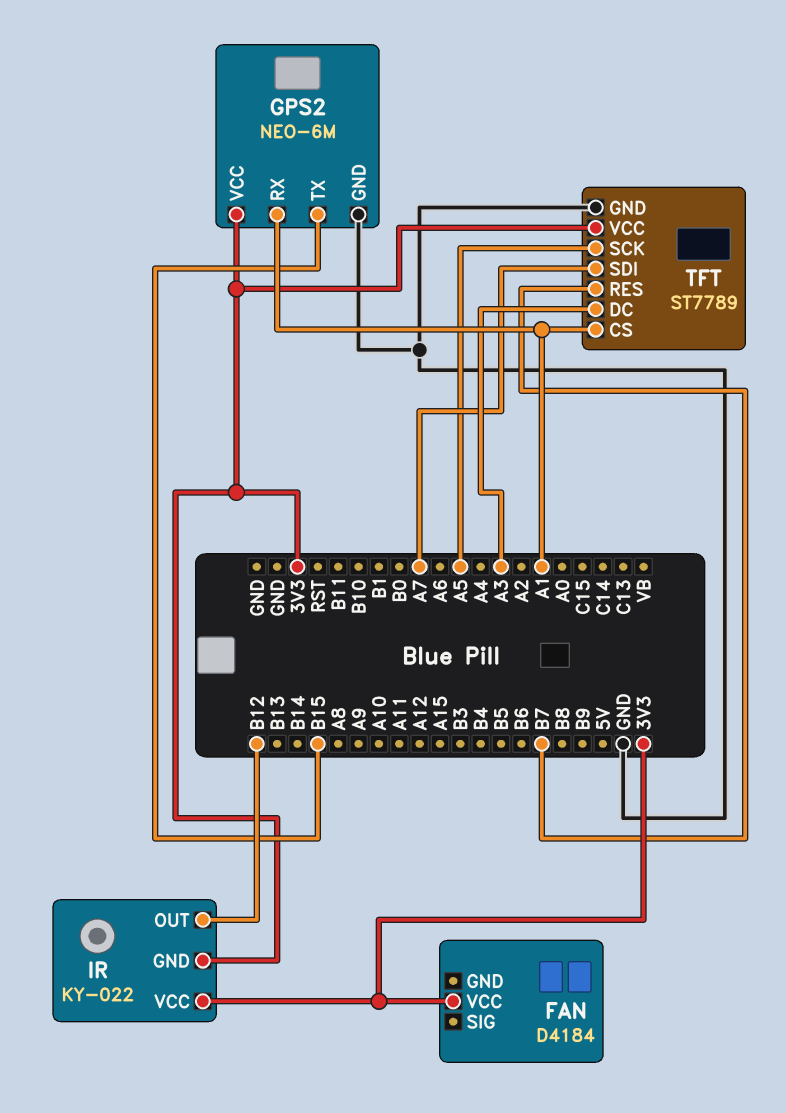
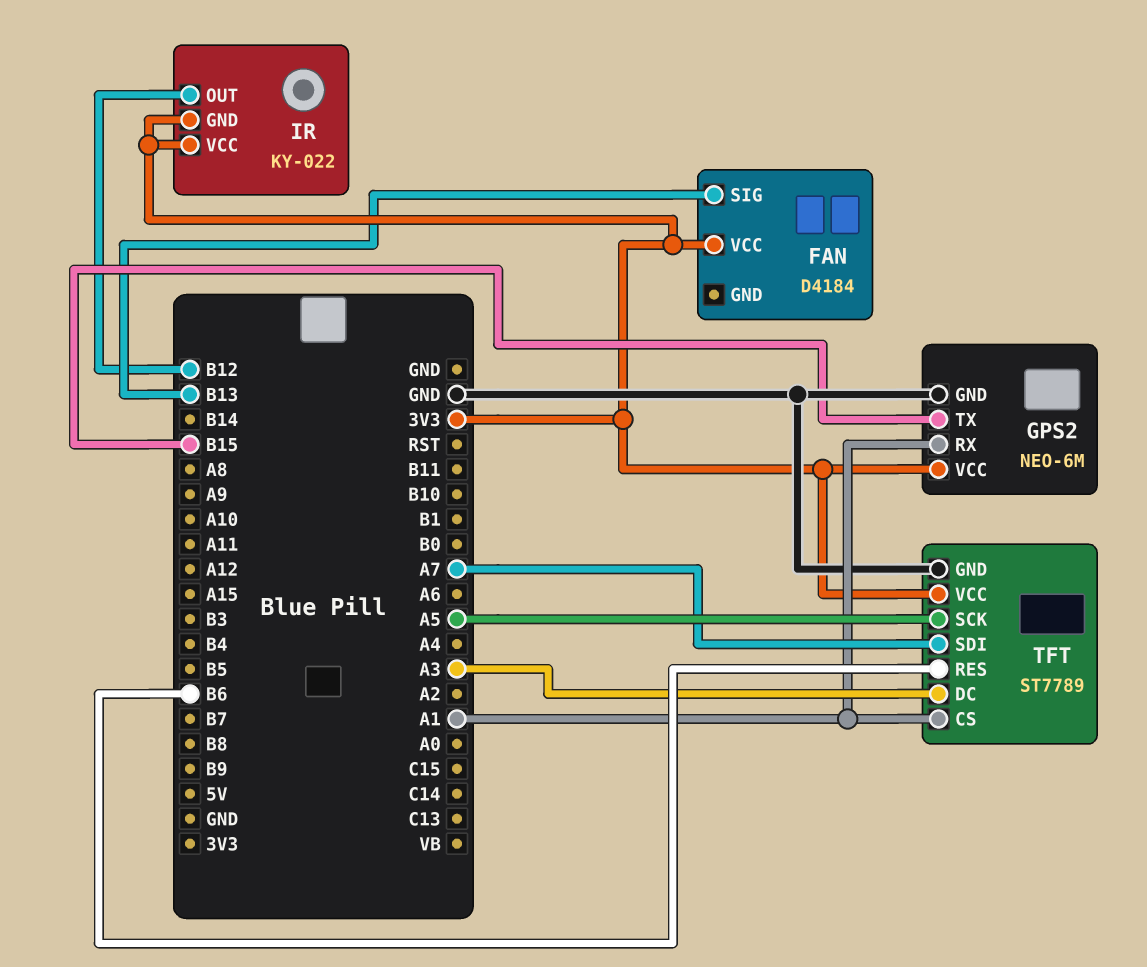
FAN pin SIG: none -> B13
TFT pin RES: B7 -> B6

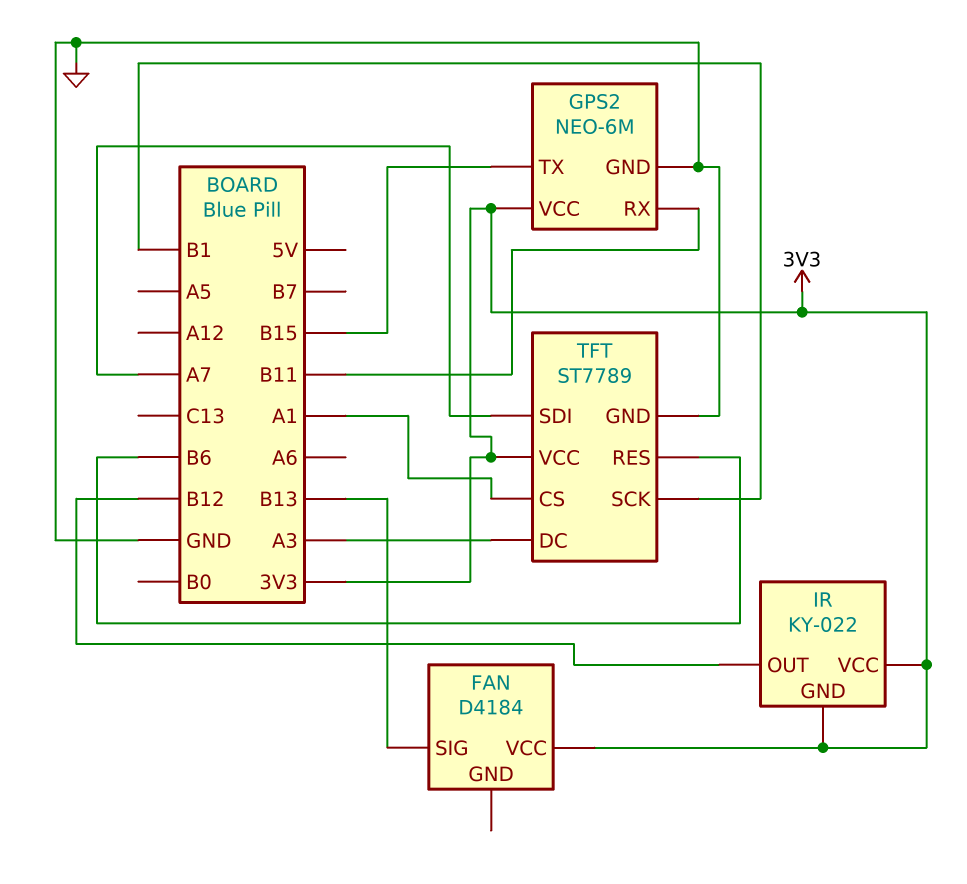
GPS2 pin RX: A1 -> B11
TFT pin SCK: A5 -> B1

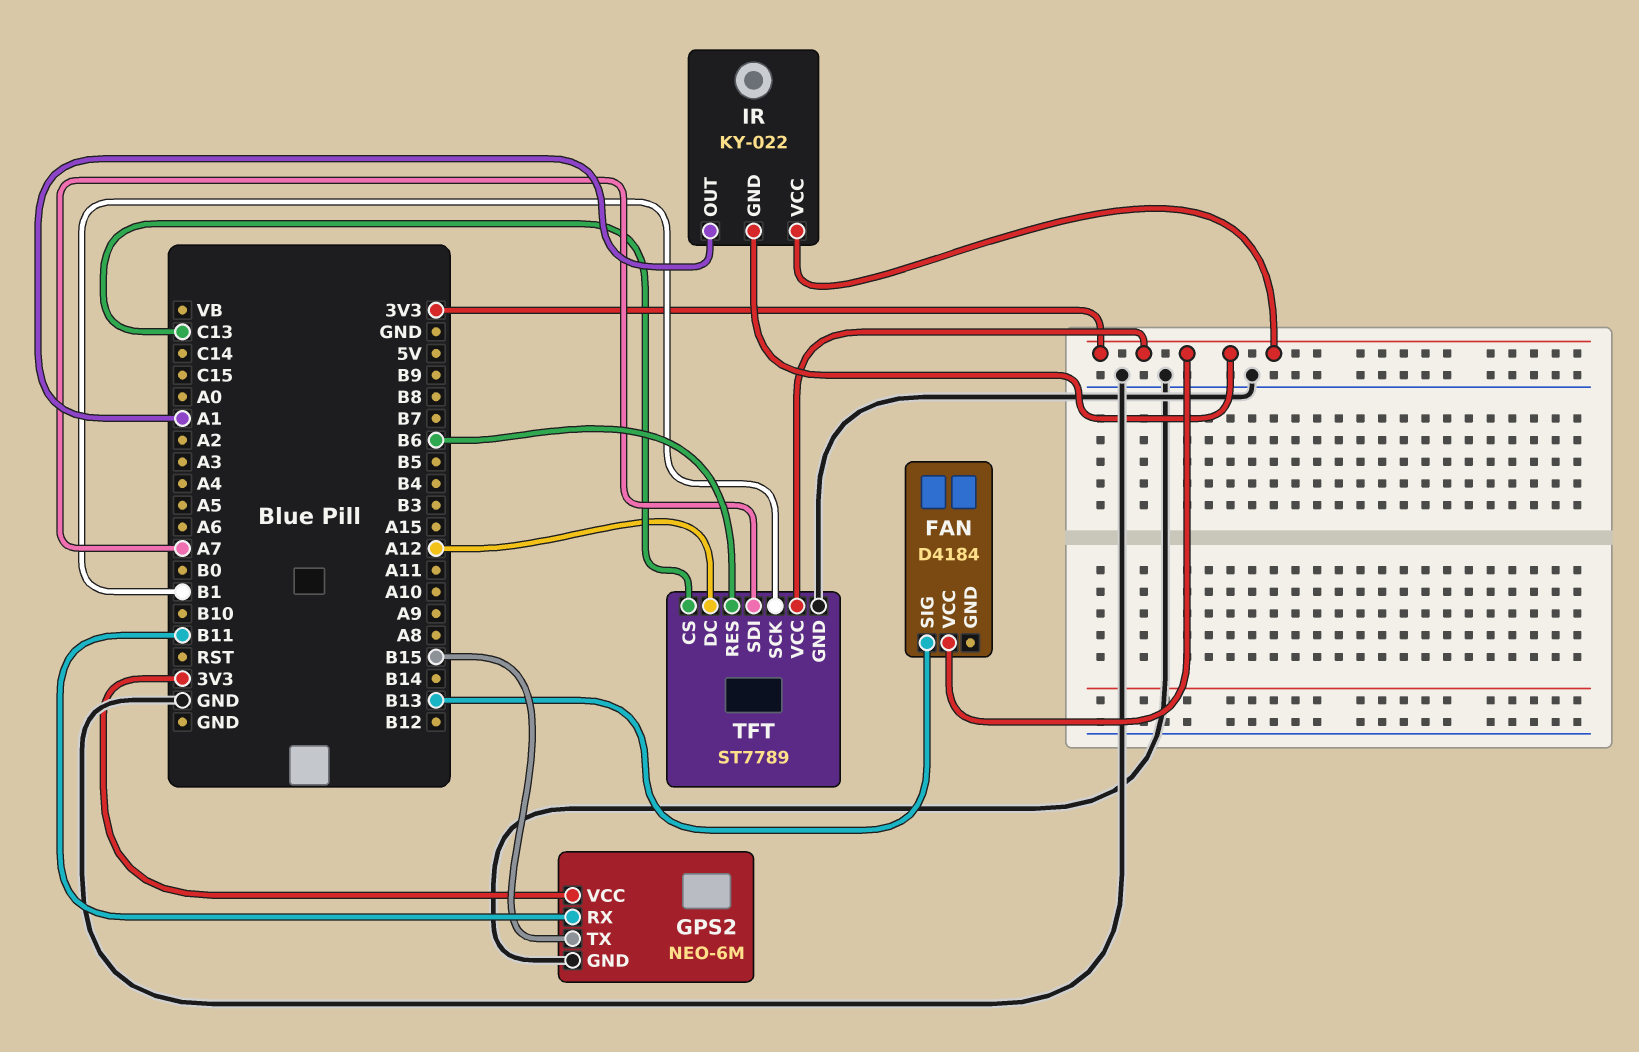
IR pin OUT: B12 -> A1
TFT pin CS: A1 -> C13
TFT pin DC: A3 -> A12

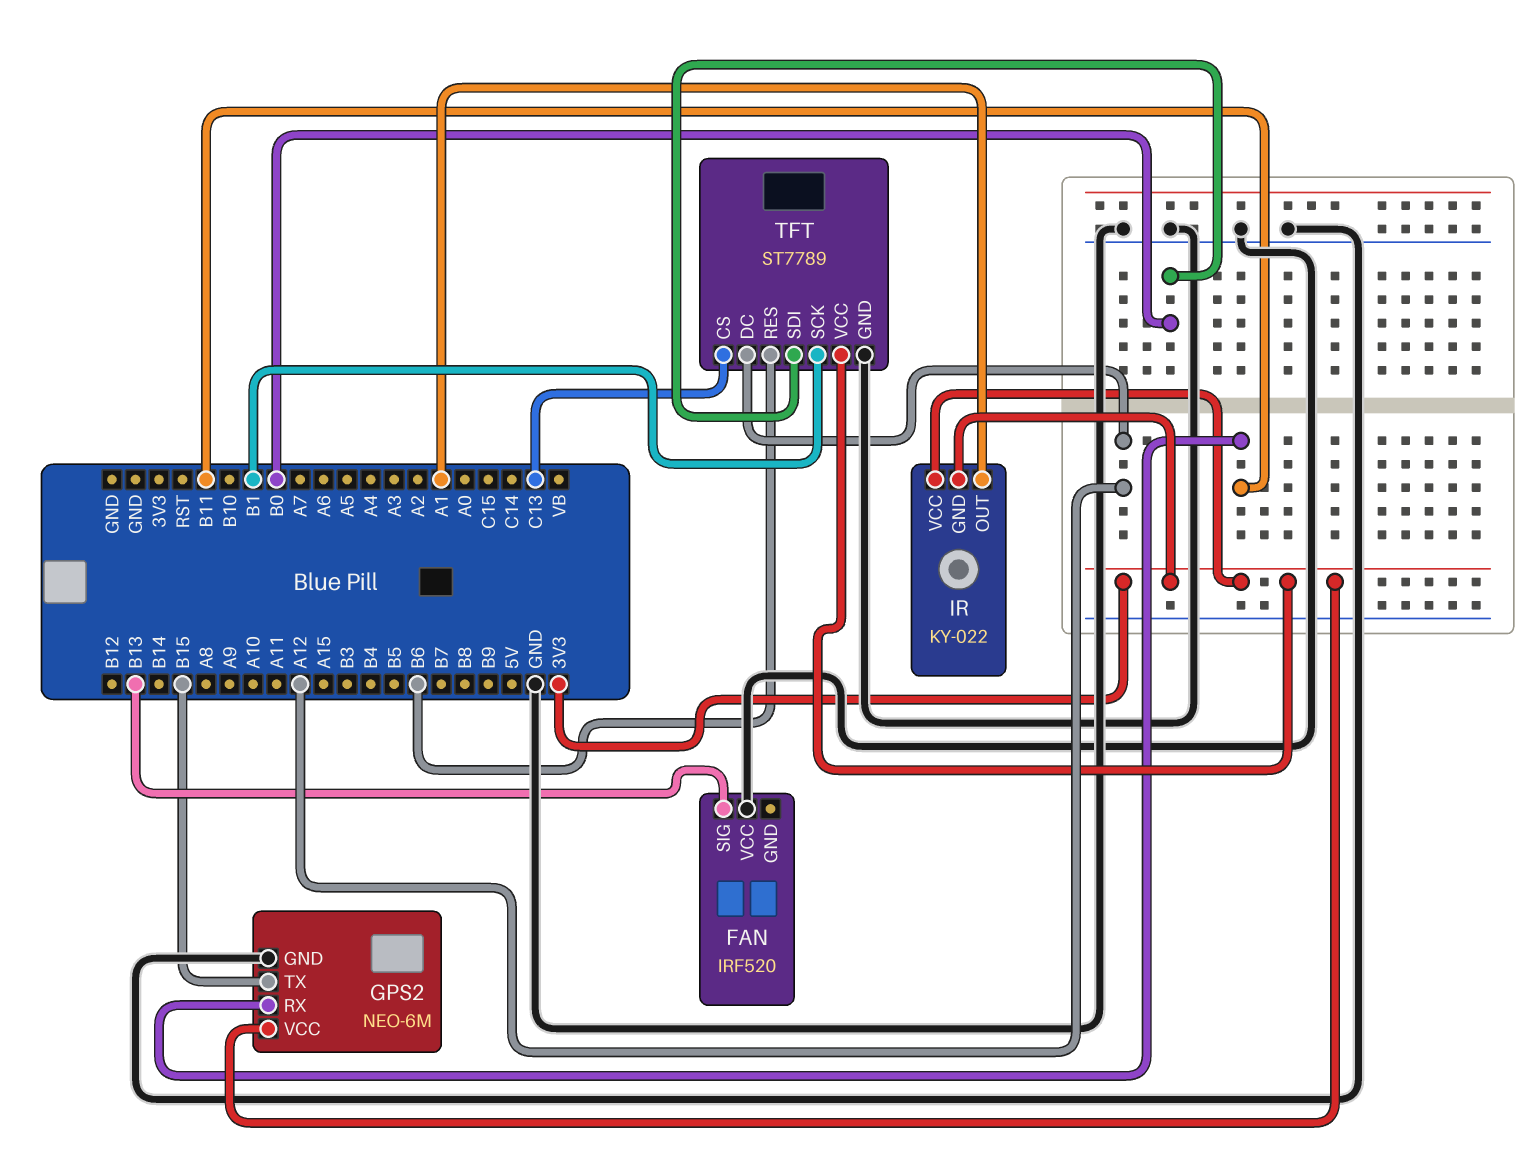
FAN: D4184 -> IRF520
FAN pin VCC: 3V3 -> GND
TFT pin SDI: A7 -> B0

